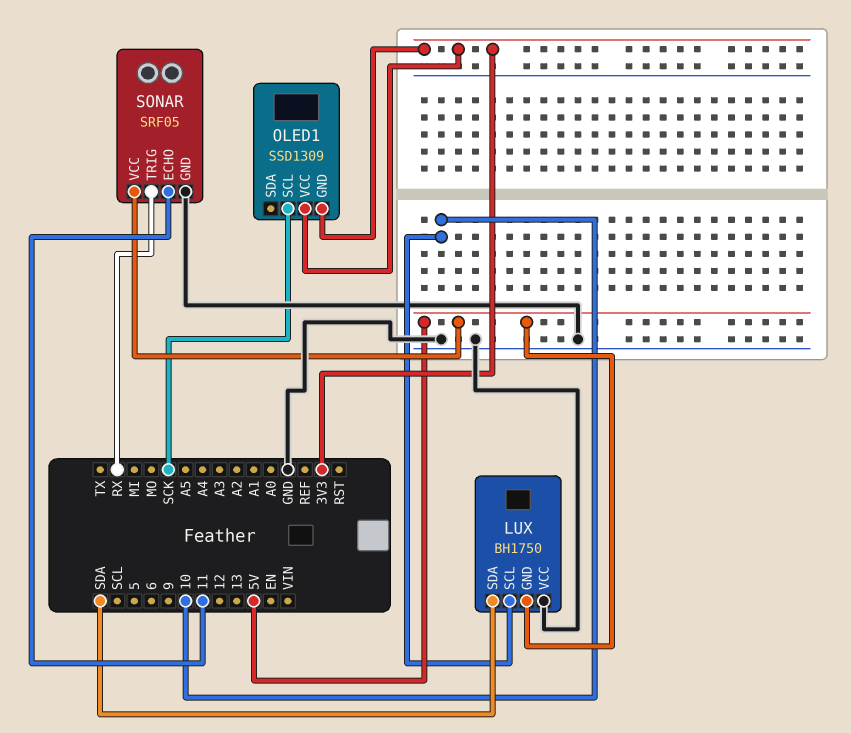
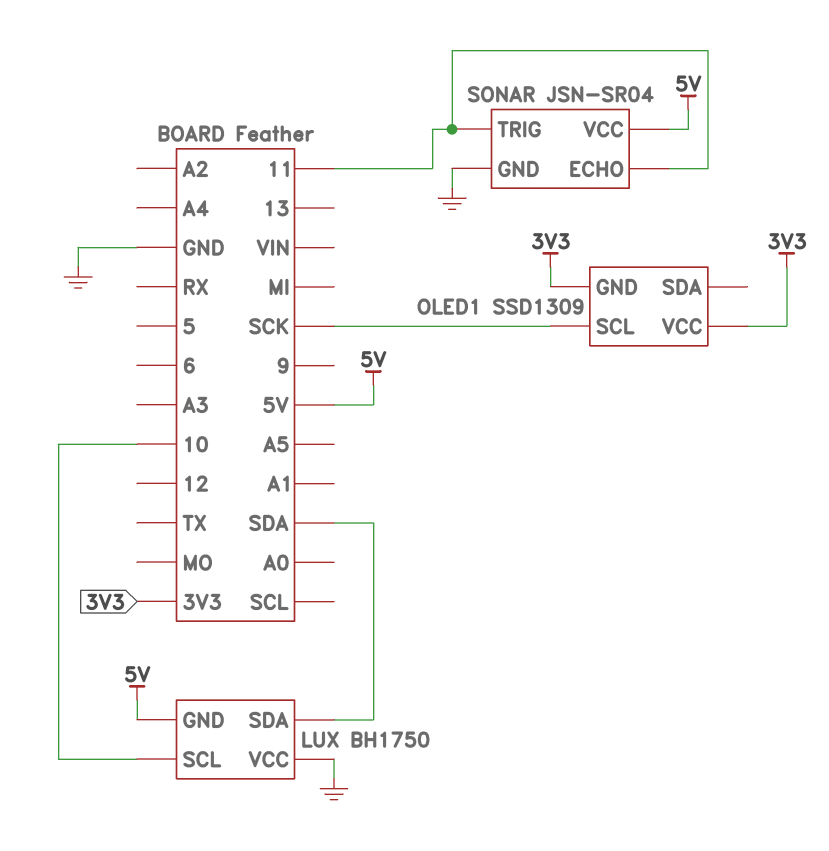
SONAR: SRF05 -> JSN-SR04
SONAR pin TRIG: RX -> 11

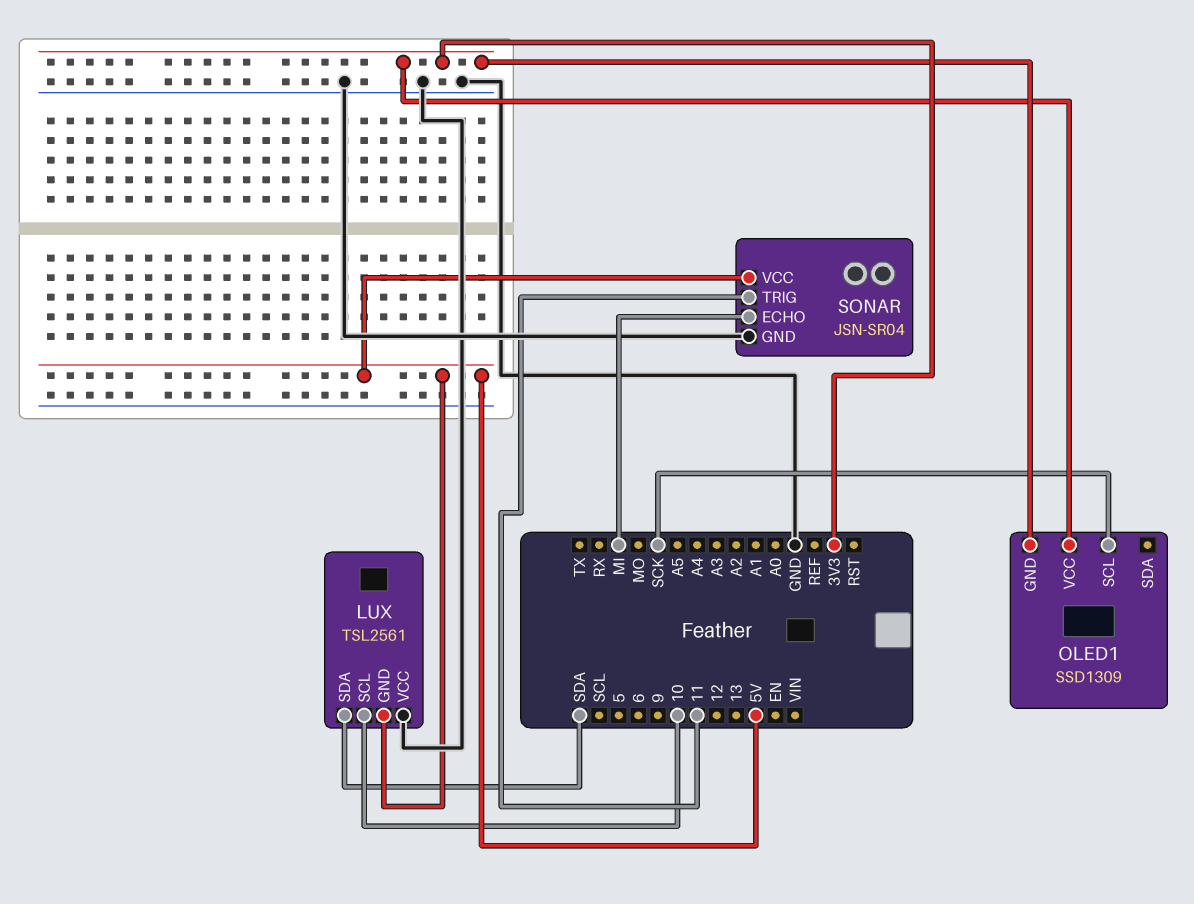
LUX: BH1750 -> TSL2561
SONAR pin ECHO: 11 -> MI

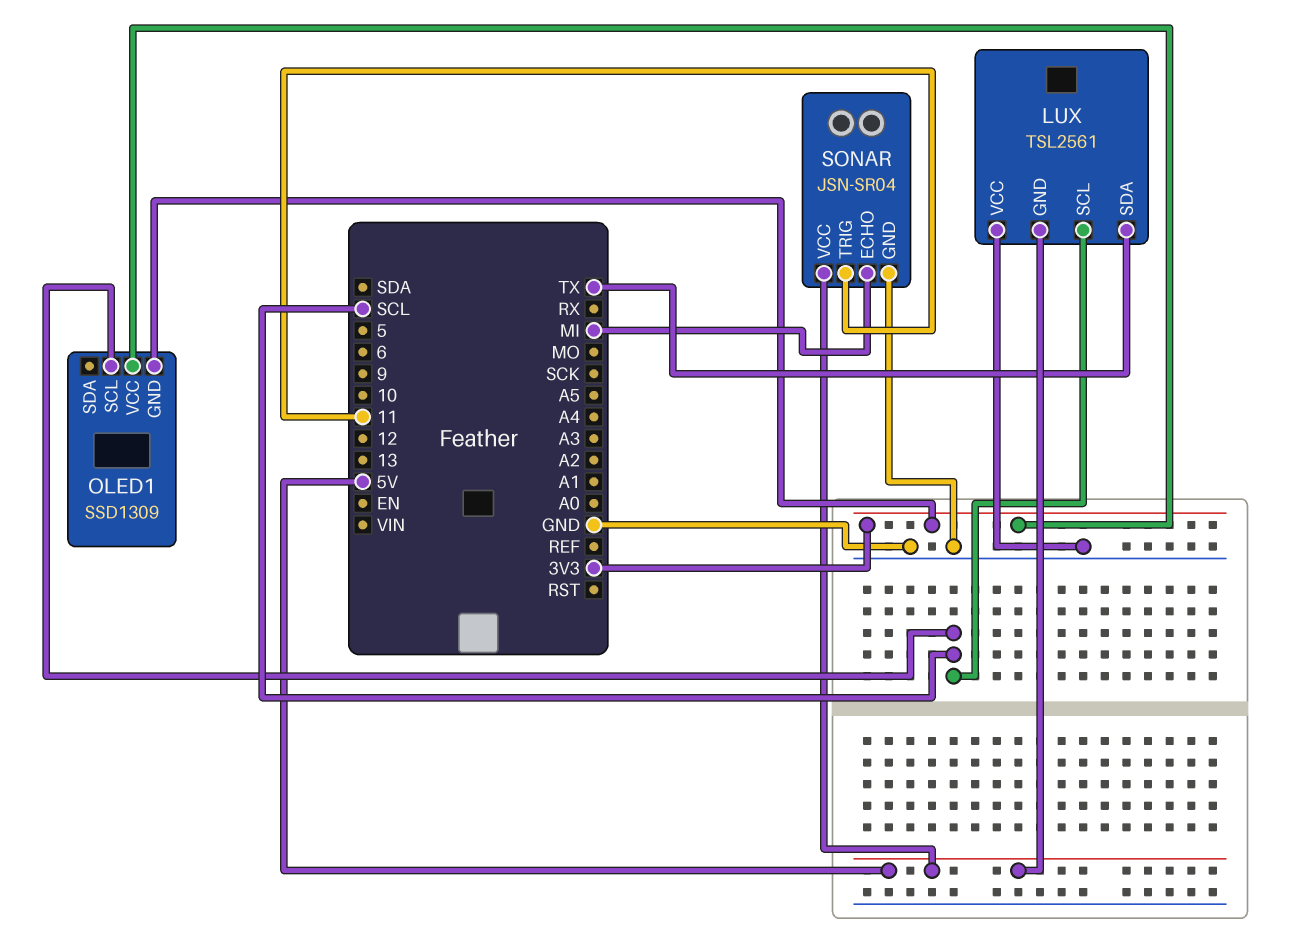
LUX pin SCL: 10 -> SCL
LUX pin SDA: SDA -> TX
OLED1 pin SCL: SCK -> SCL

